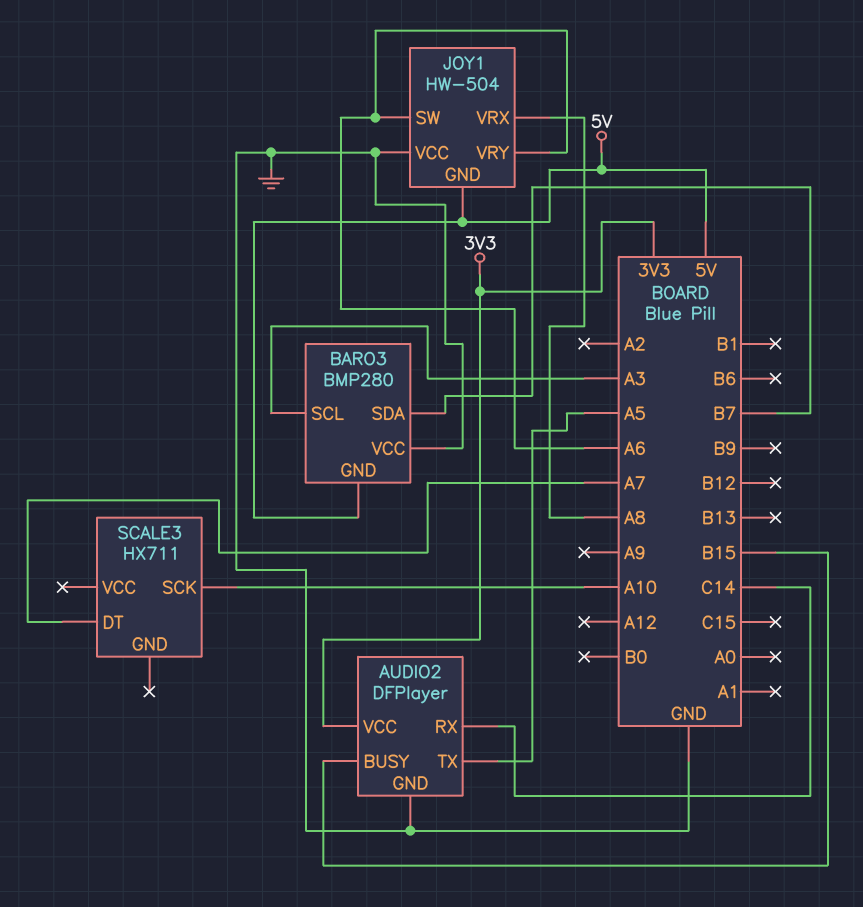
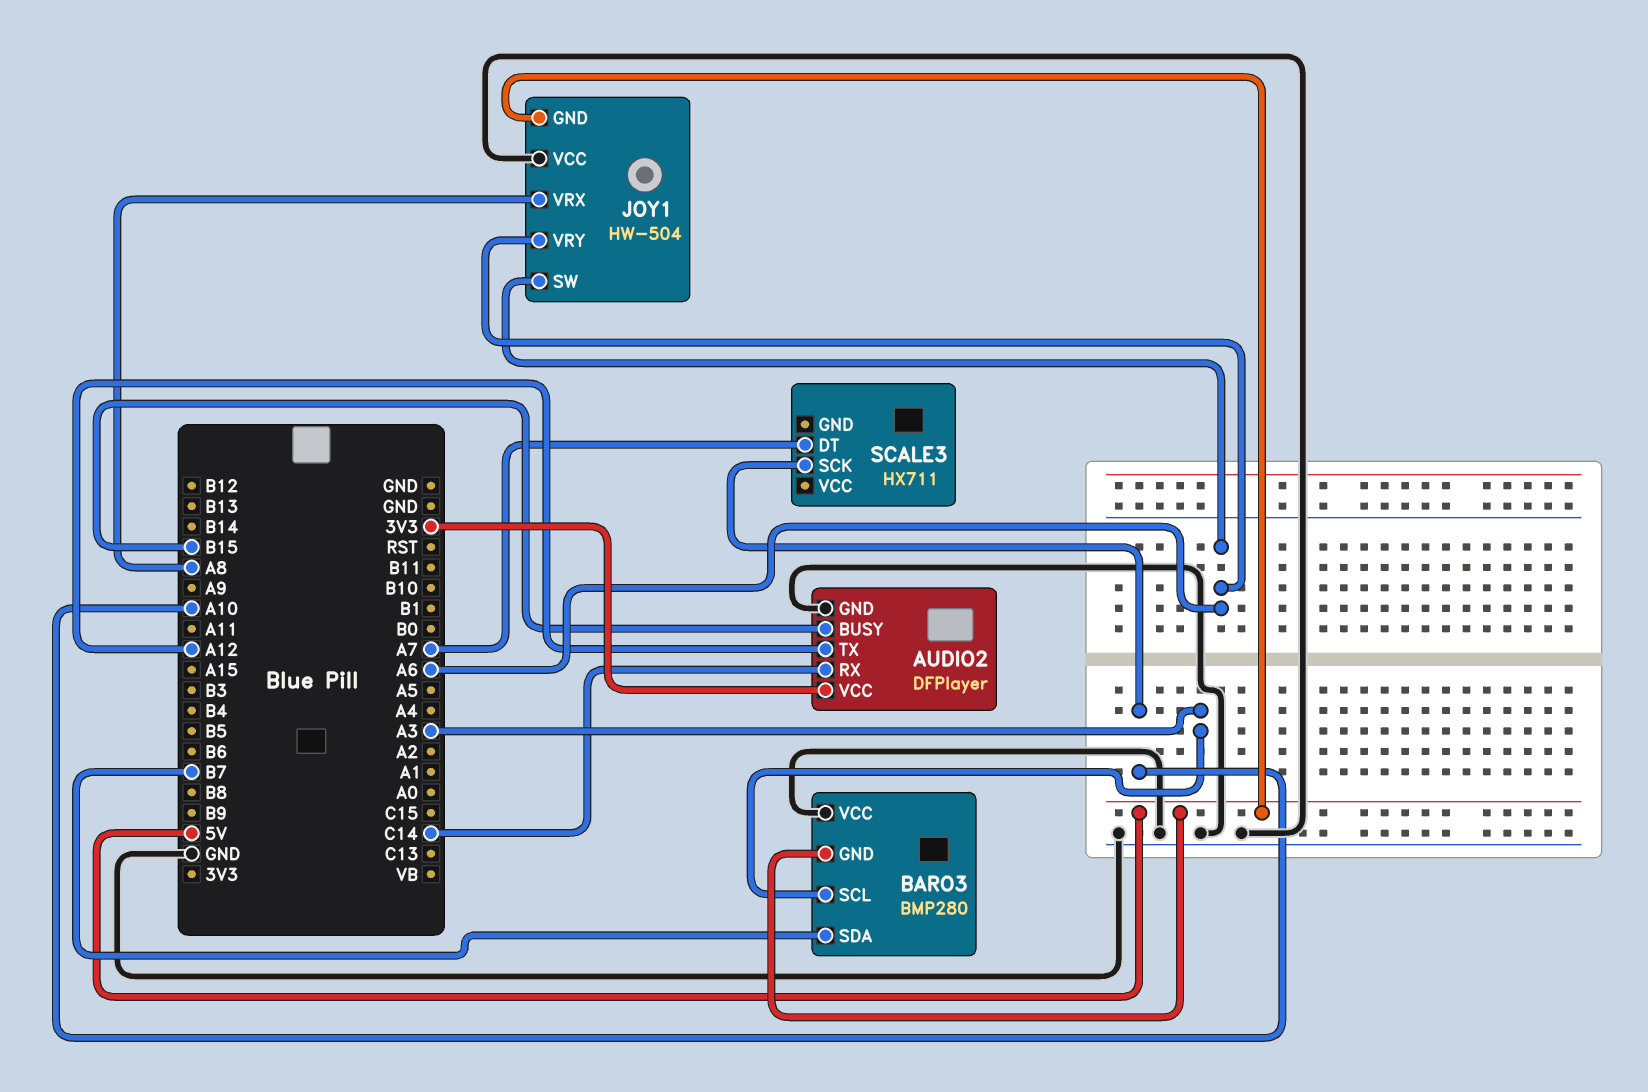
AUDIO2 pin TX: A5 -> A12

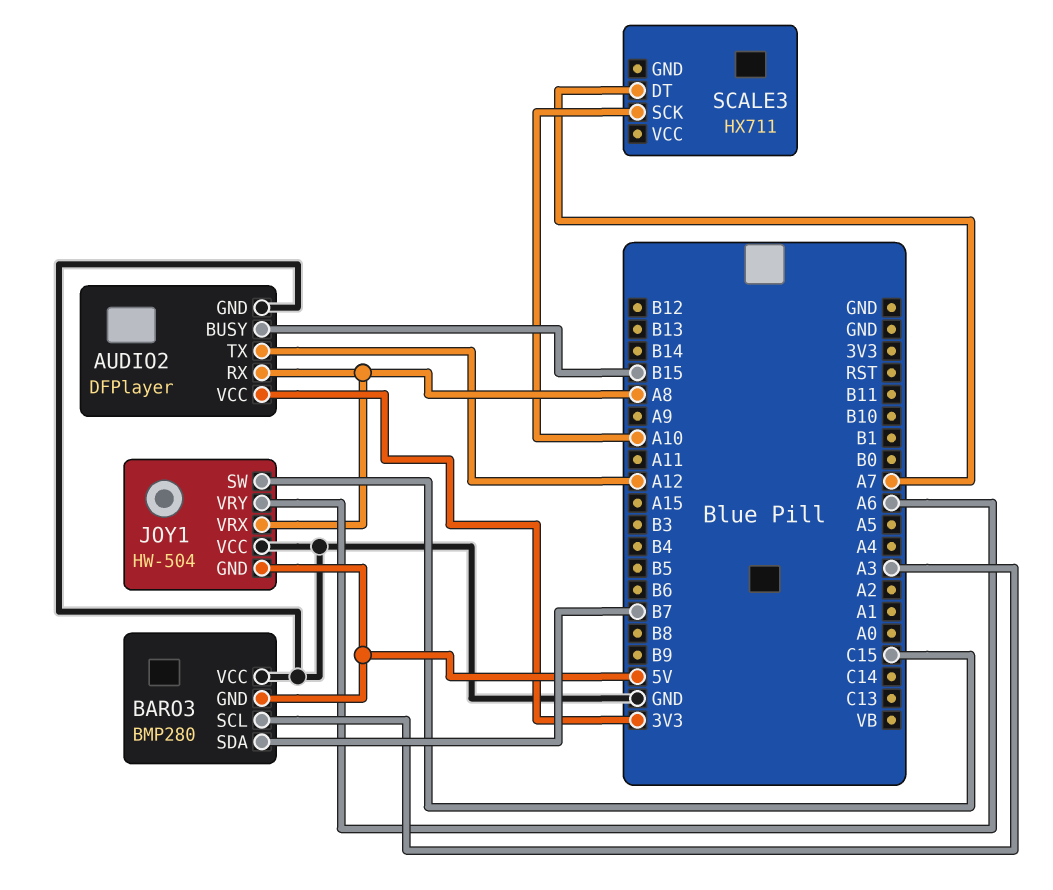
AUDIO2 pin RX: C14 -> A8
JOY1 pin SW: A6 -> C15

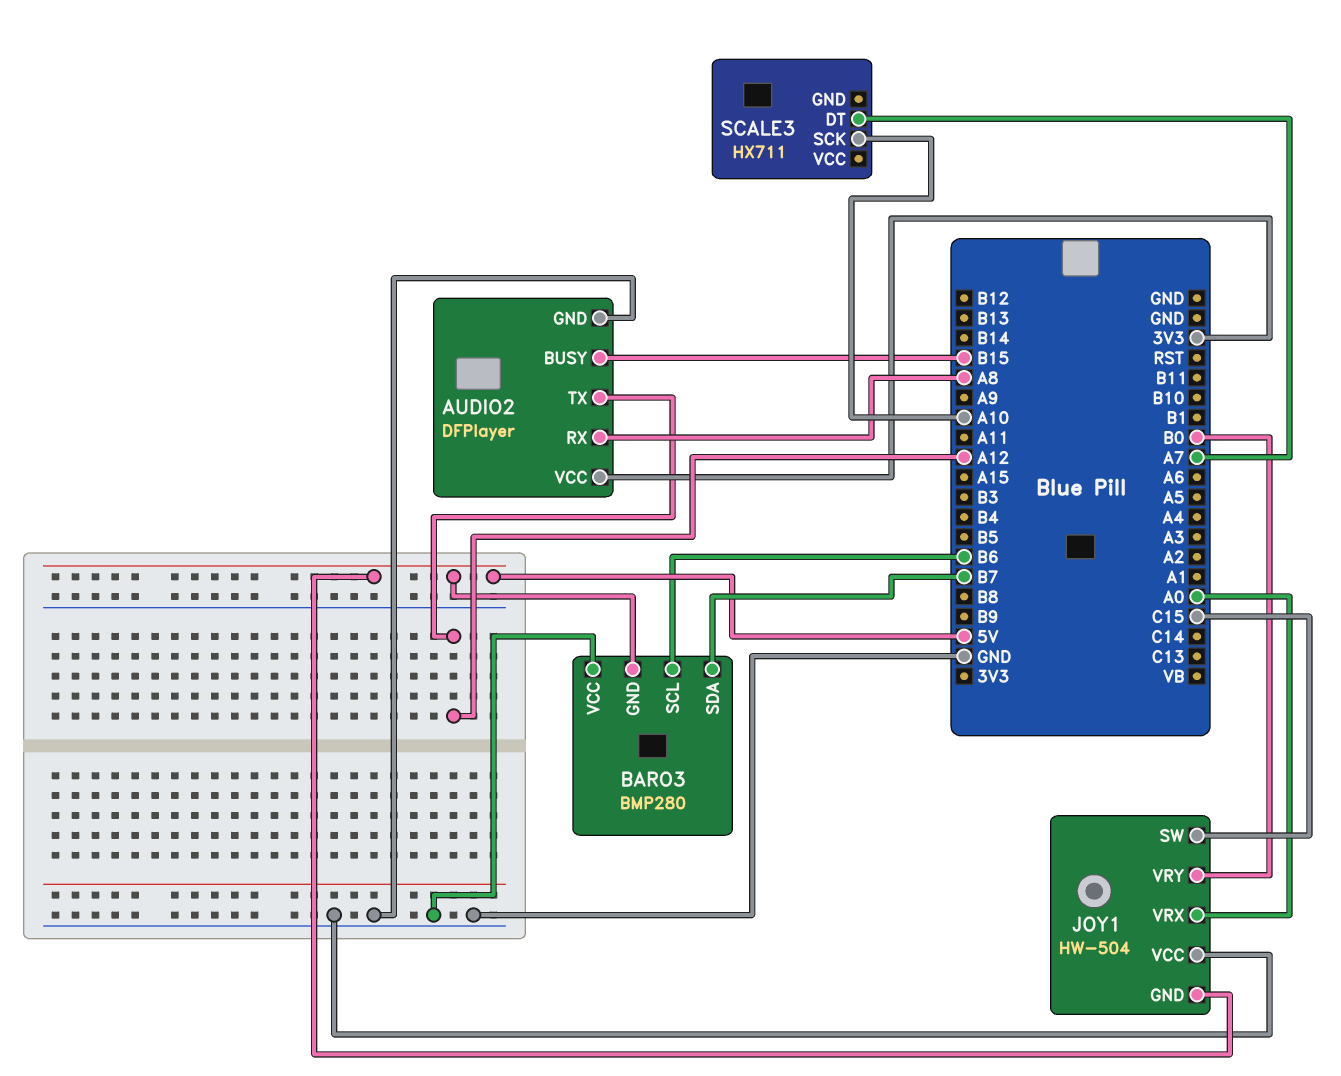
BARO3 pin SCL: A3 -> B6
JOY1 pin VRX: A8 -> A0
JOY1 pin VRY: A6 -> B0

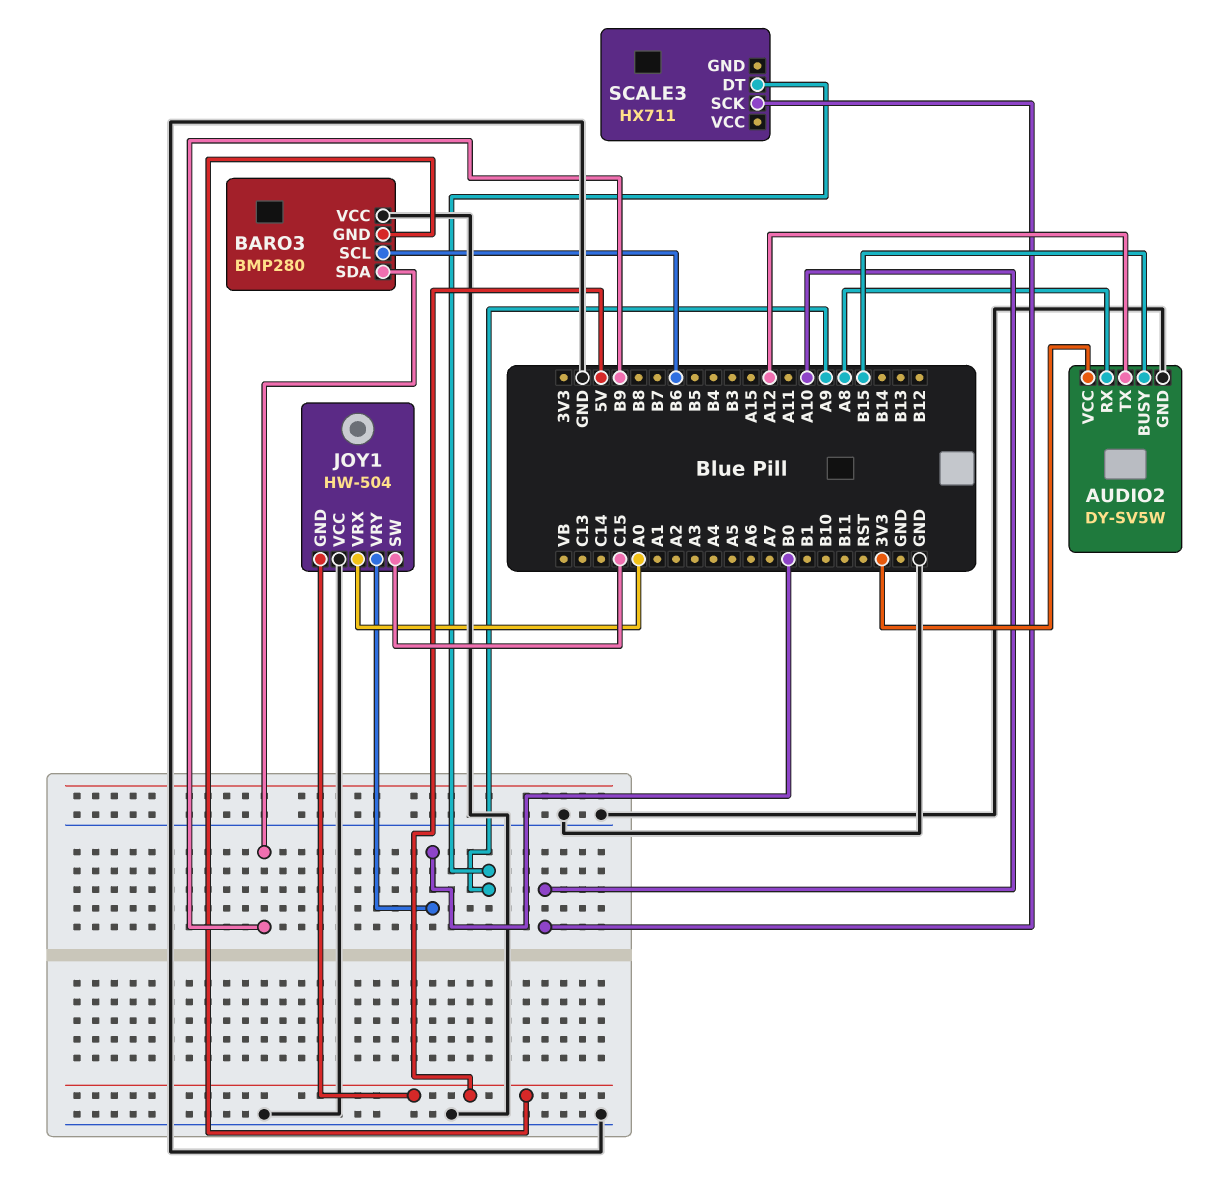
AUDIO2: DFPlayer -> DY-SV5W
BARO3 pin SDA: B7 -> B9
SCALE3 pin DT: A7 -> A9

